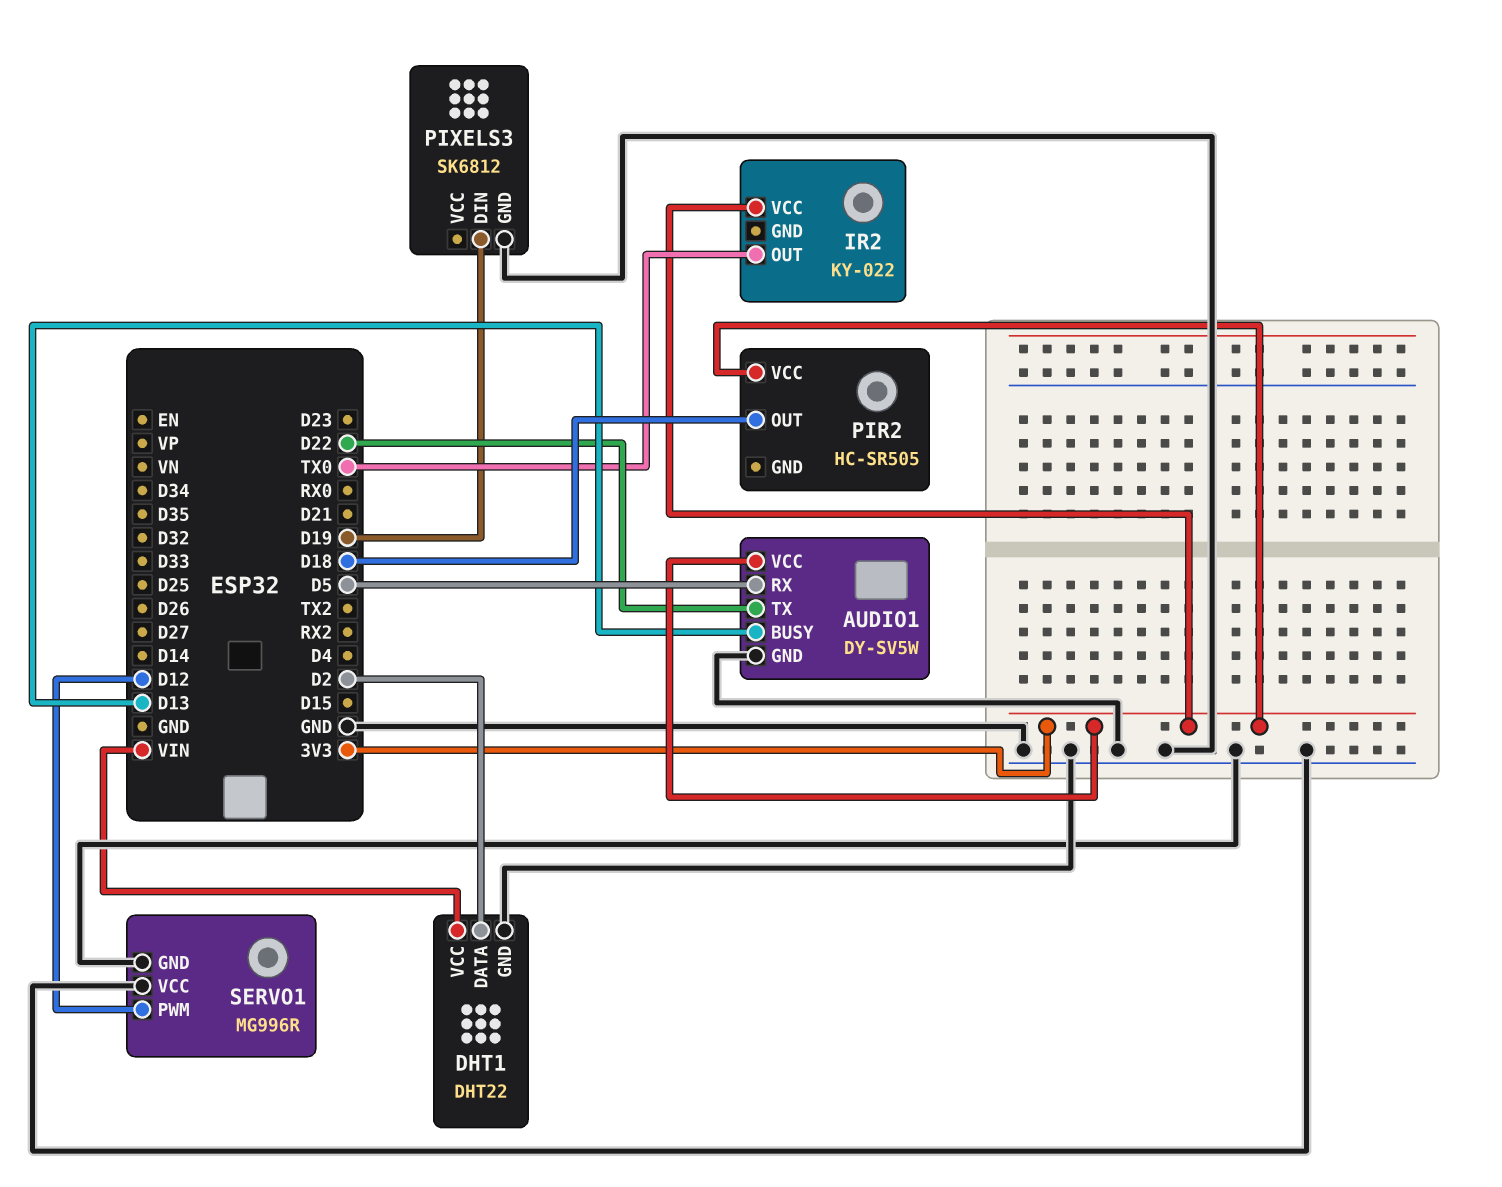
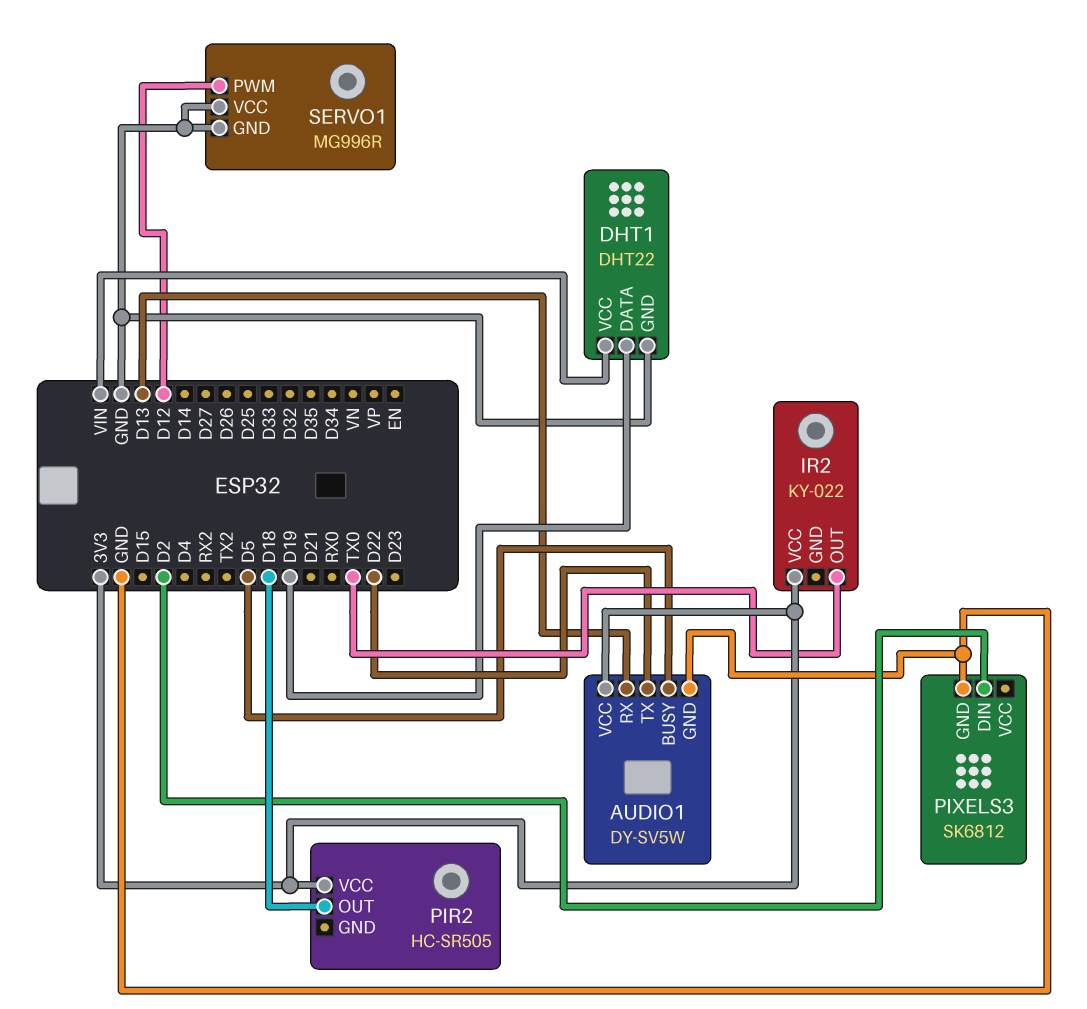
AUDIO1 pin BUSY: D13 -> D5
AUDIO1 pin RX: D5 -> D13
DHT1 pin DATA: D2 -> D19
PIXELS3 pin DIN: D19 -> D2

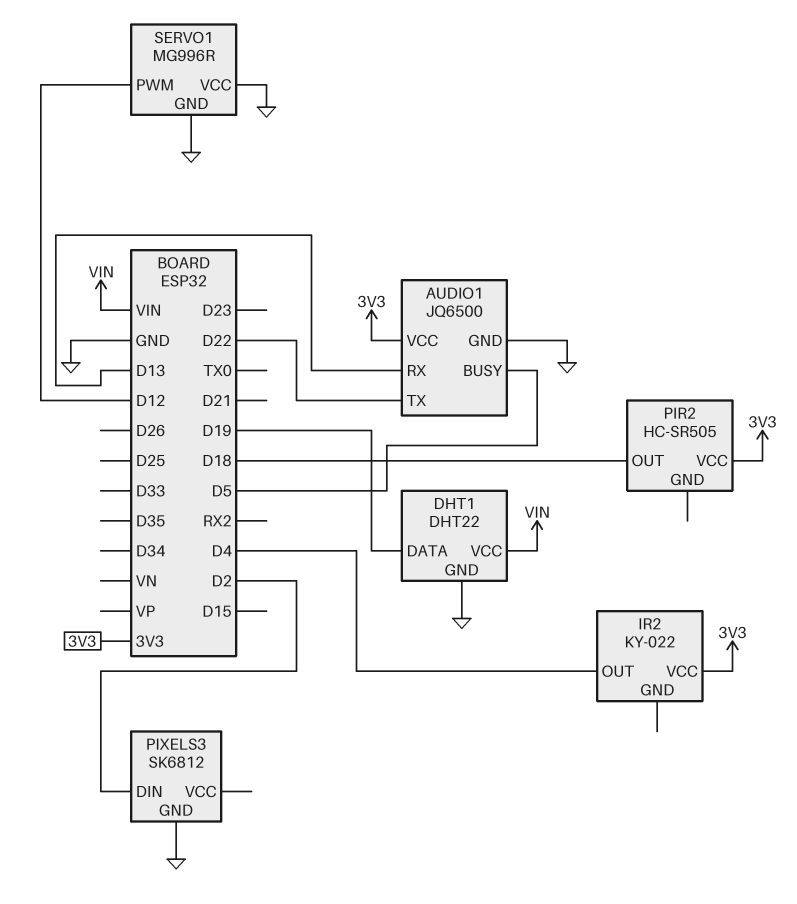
AUDIO1: DY-SV5W -> JQ6500
IR2 pin OUT: TX0 -> D4

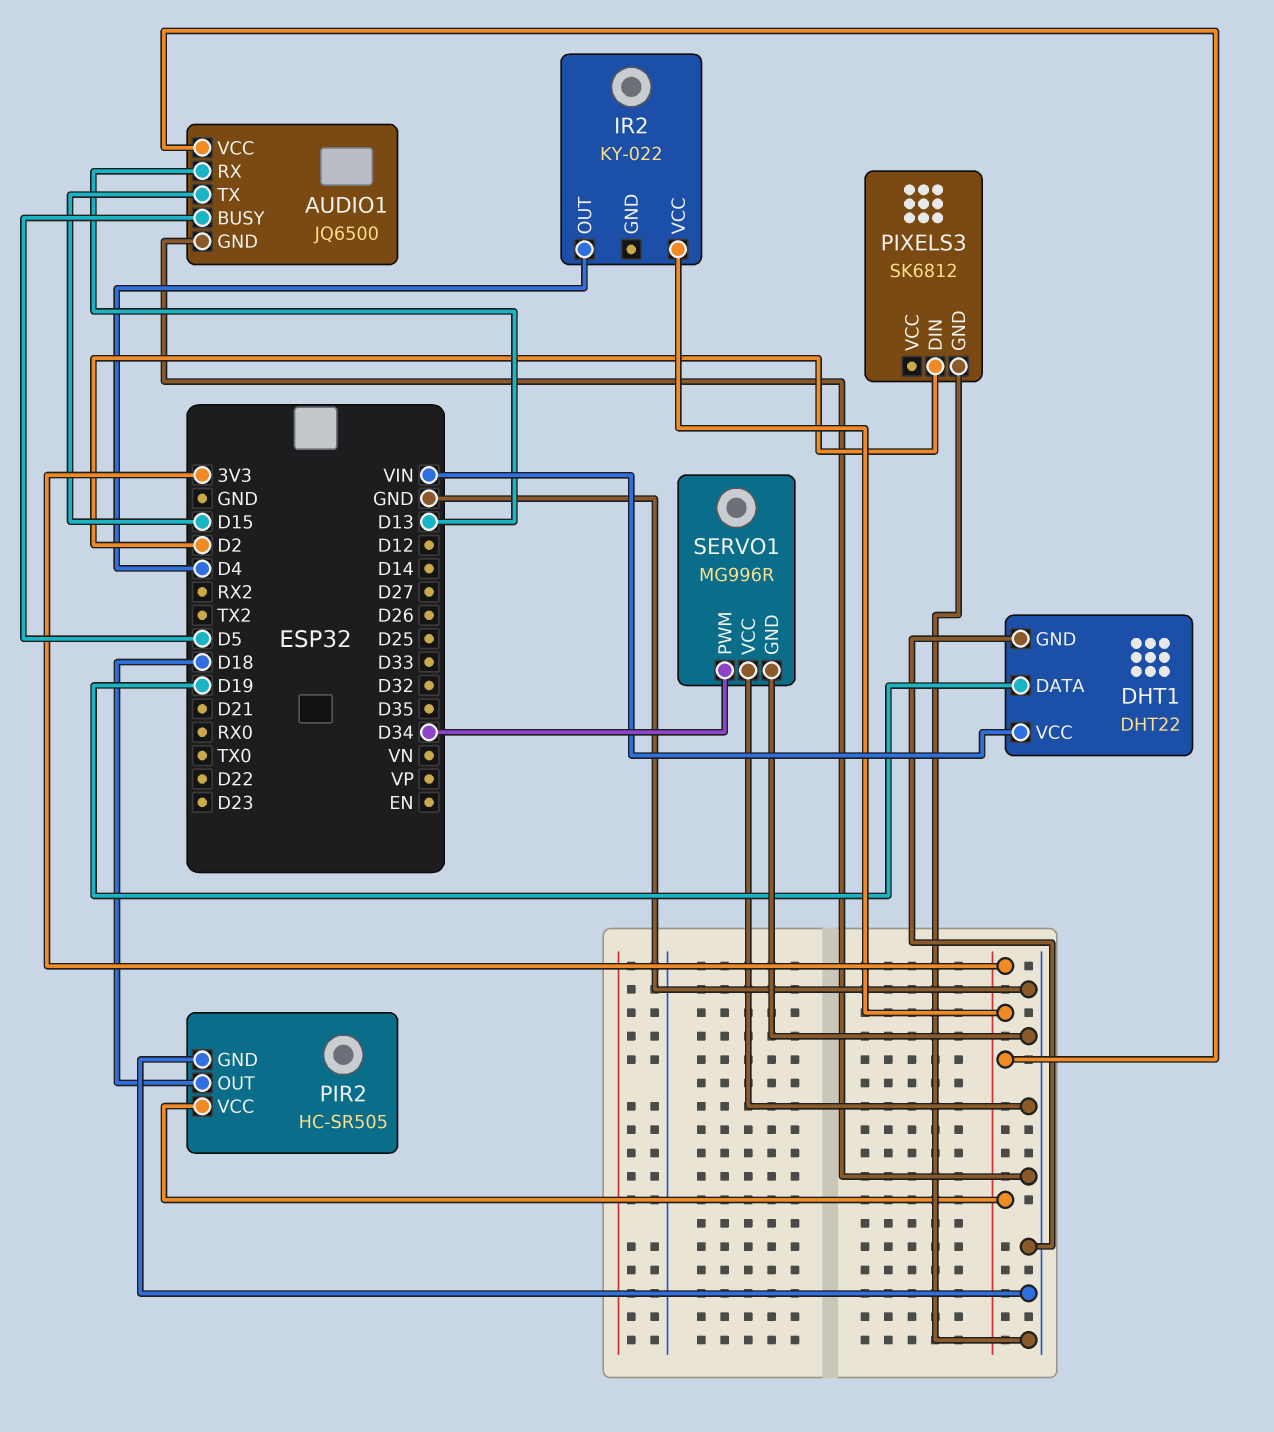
AUDIO1 pin TX: D22 -> D15
PIR2 pin GND: none -> GND
SERVO1 pin PWM: D12 -> D34

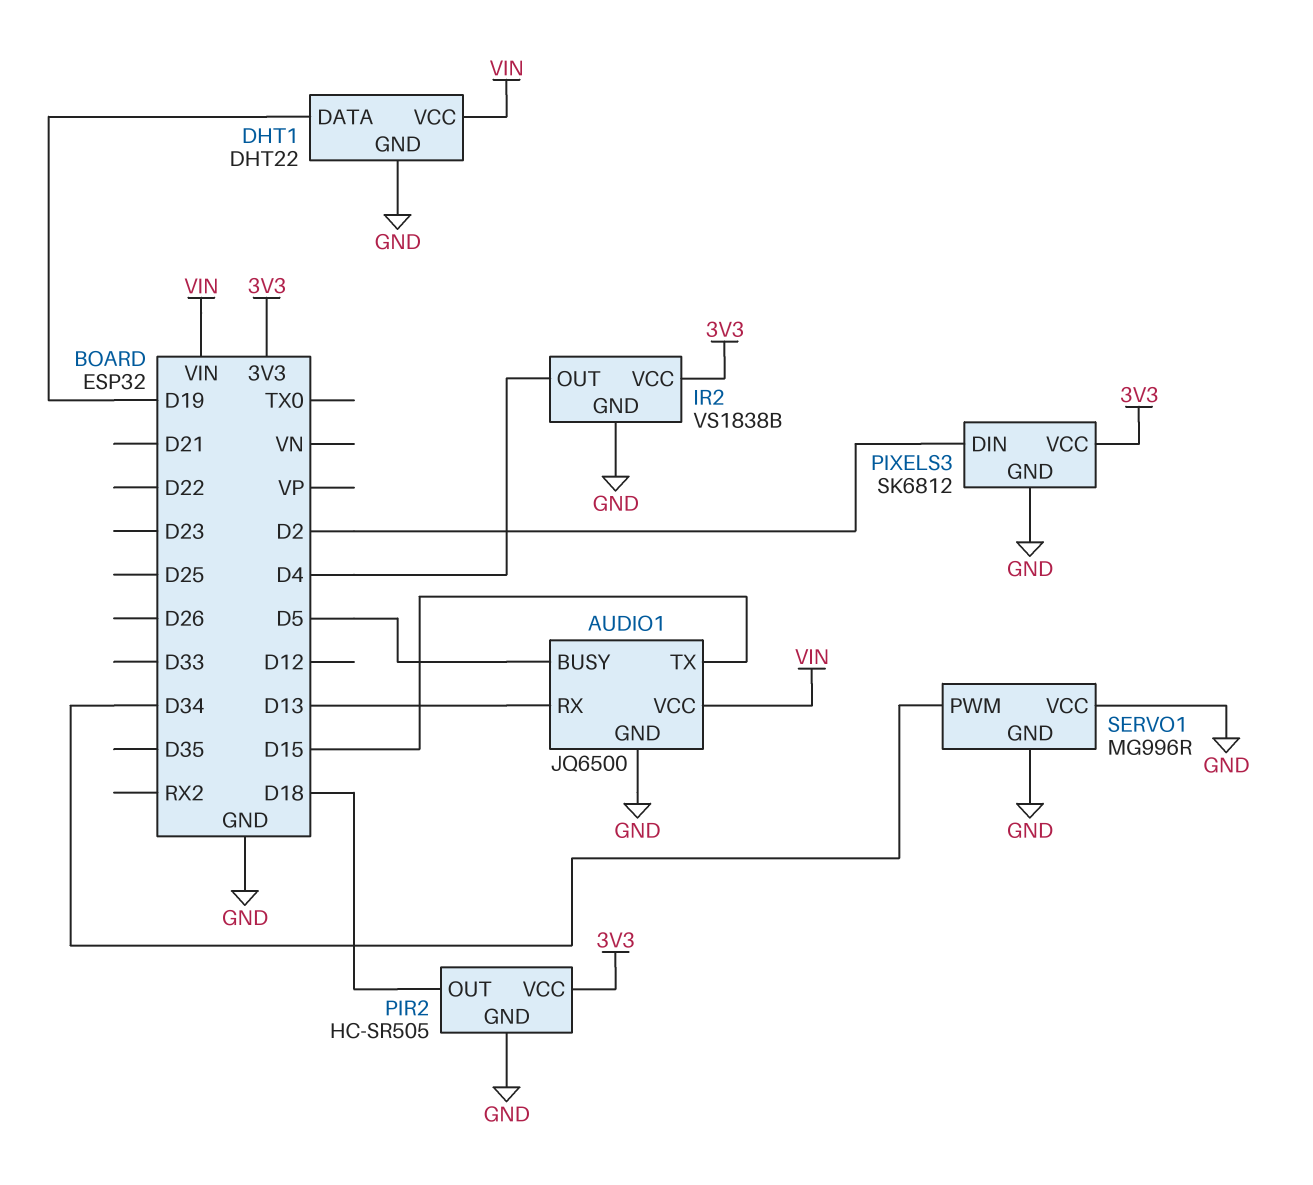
AUDIO1 pin VCC: 3V3 -> VIN
IR2: KY-022 -> VS1838B
IR2 pin GND: none -> GND
PIXELS3 pin VCC: none -> 3V3

